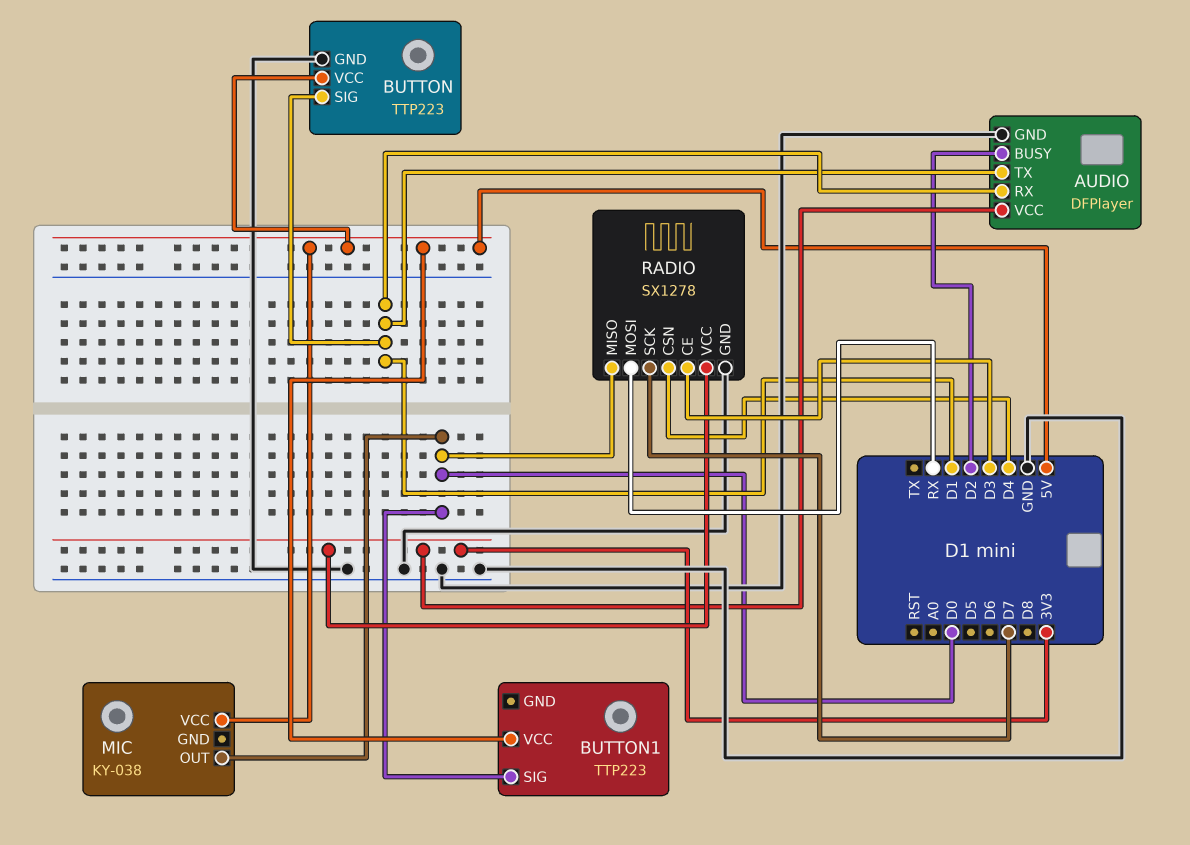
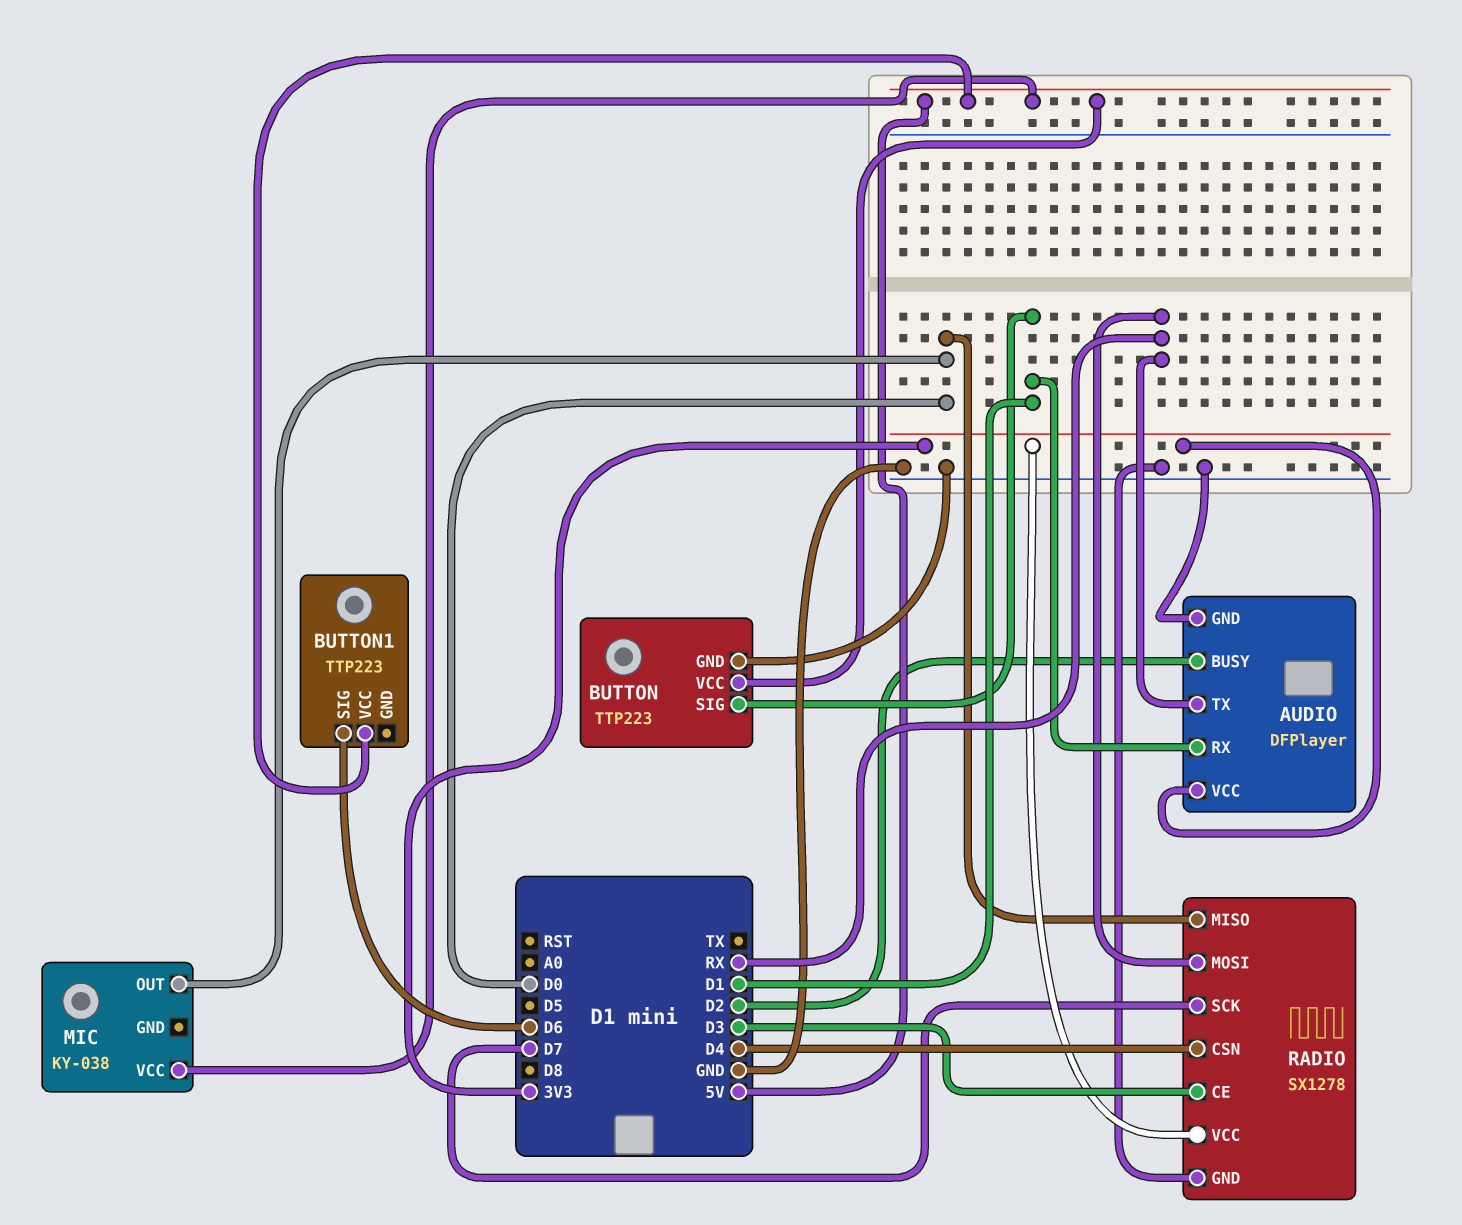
AUDIO pin TX: D1 -> RX
BUTTON1 pin SIG: D0 -> D6

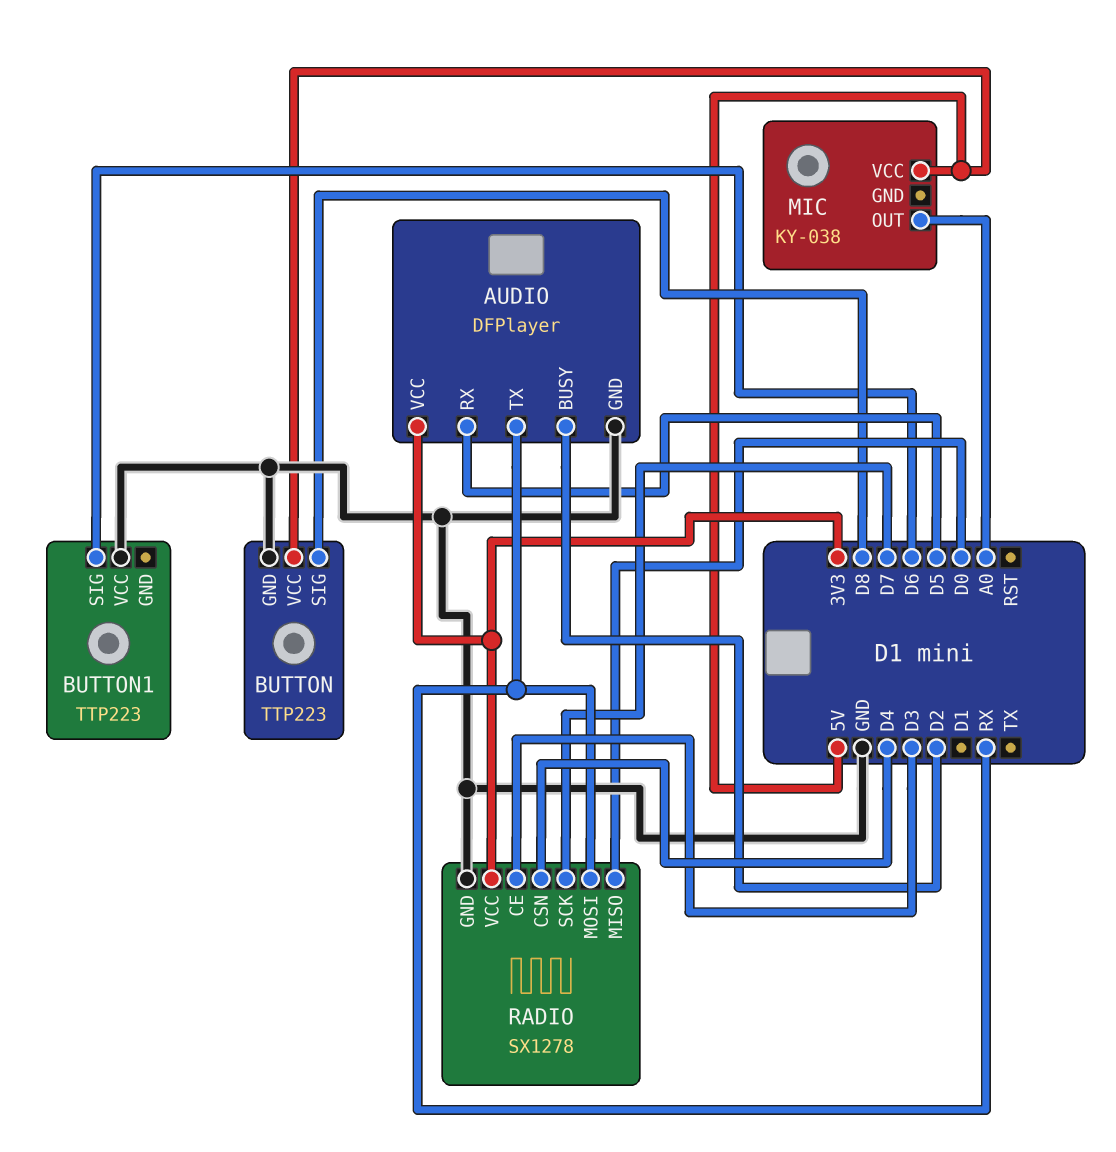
AUDIO pin RX: D1 -> D5
BUTTON pin SIG: D1 -> D8
BUTTON1 pin VCC: 5V -> GND
MIC pin OUT: D0 -> A0

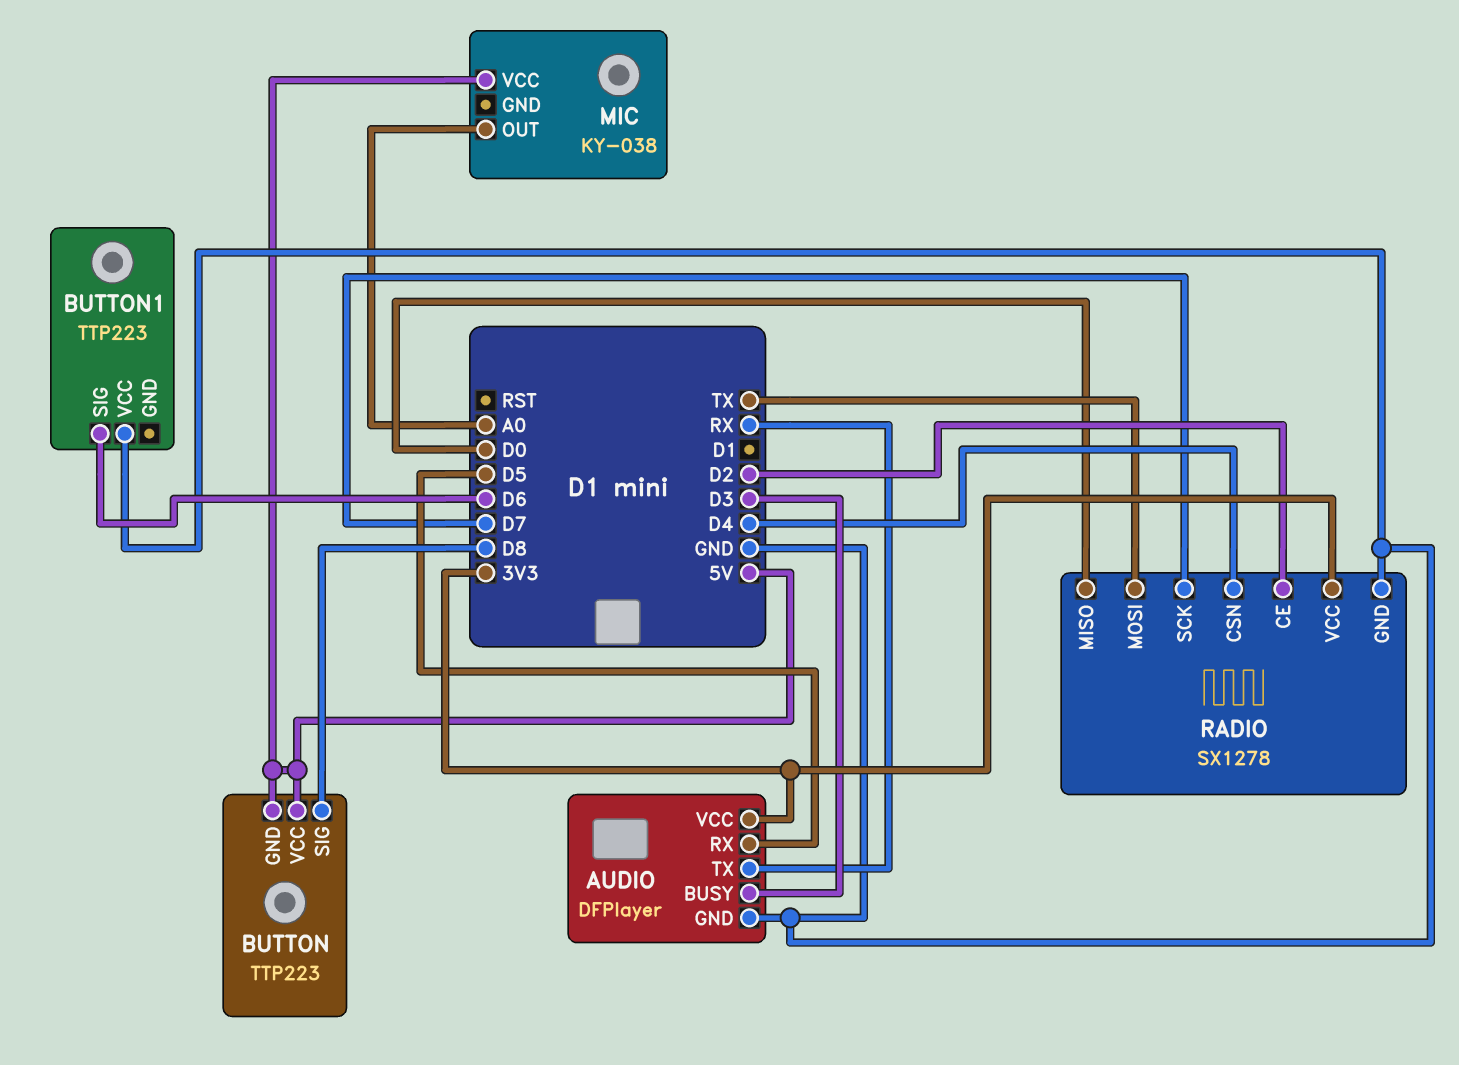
AUDIO pin BUSY: D2 -> D3
BUTTON pin GND: GND -> 5V
RADIO pin CE: D3 -> D2
RADIO pin MOSI: RX -> TX

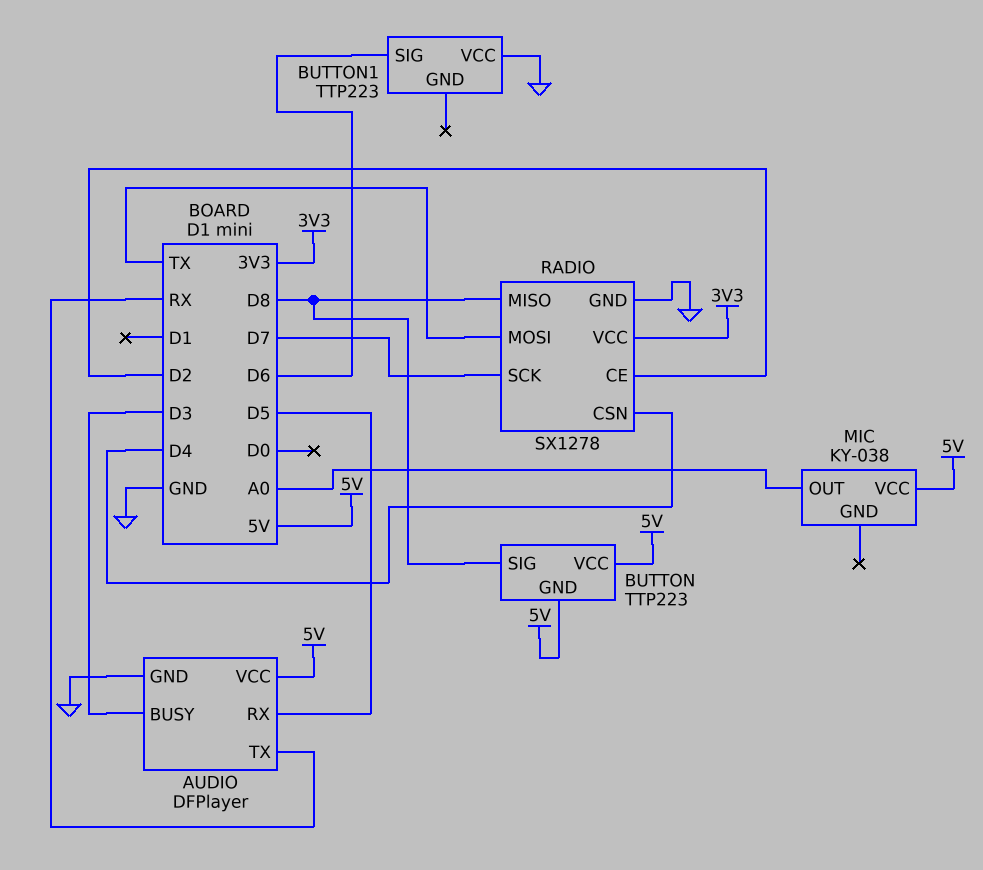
AUDIO pin VCC: 3V3 -> 5V
RADIO pin MISO: D0 -> D8

